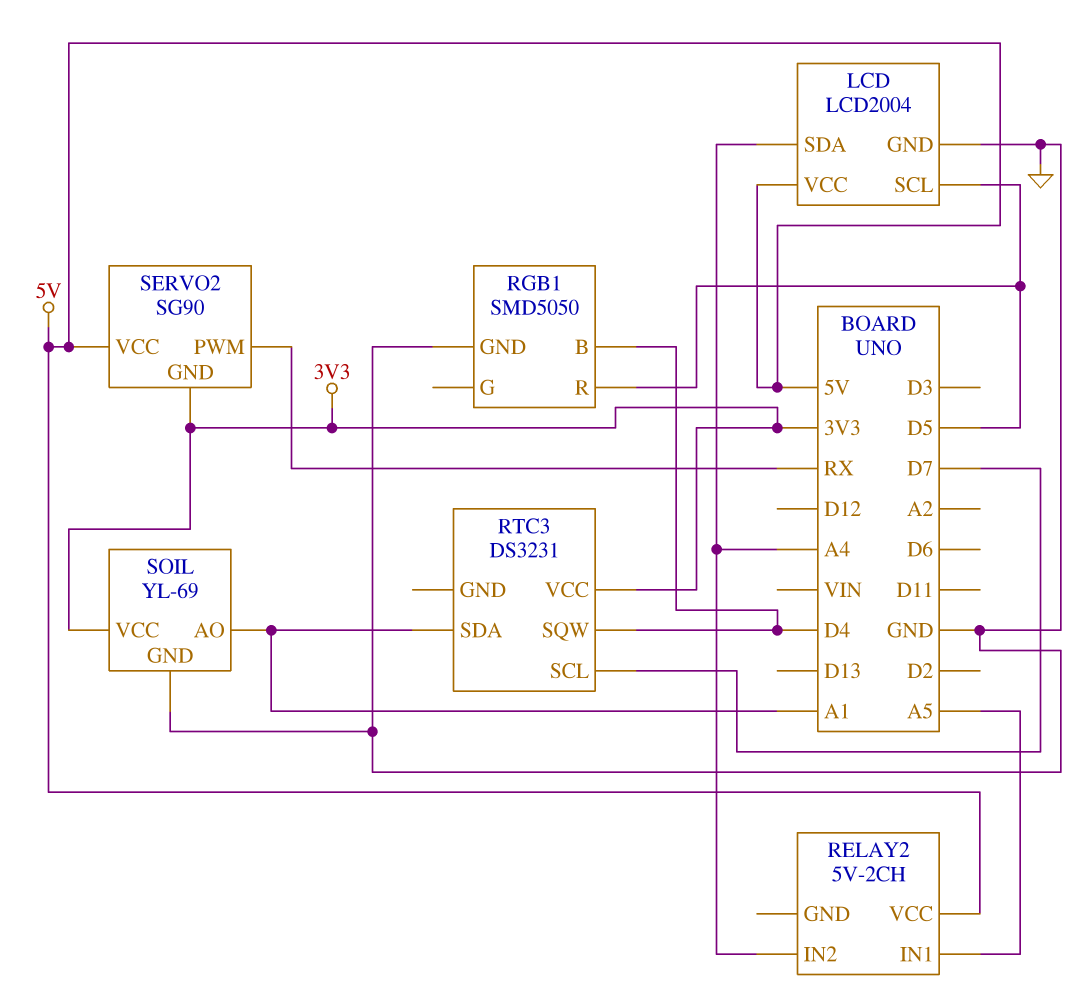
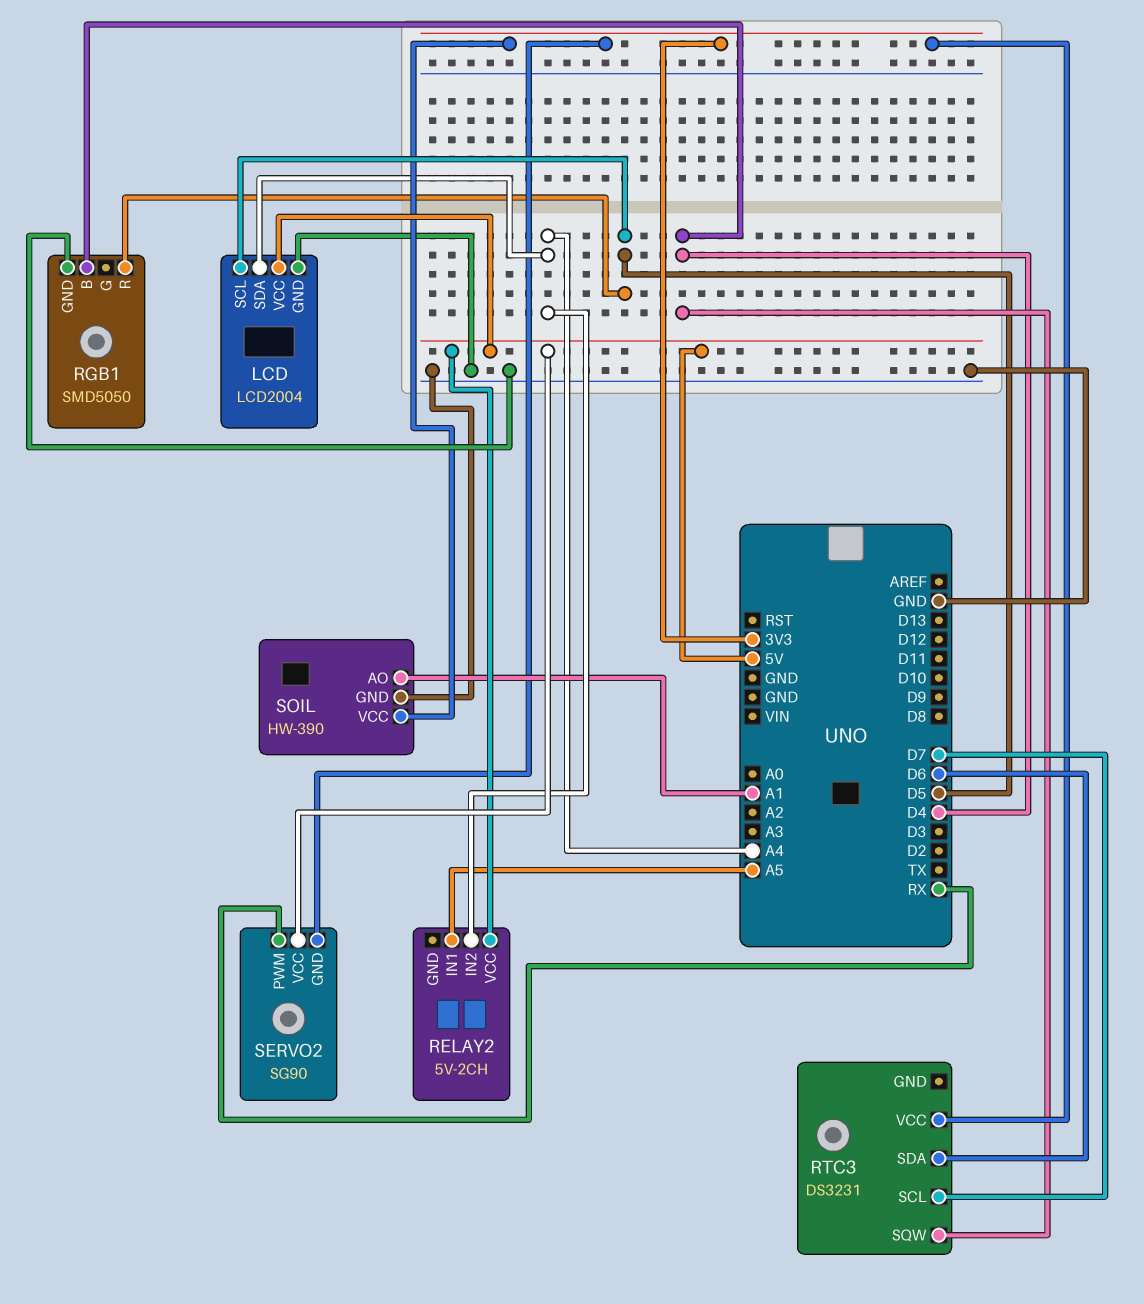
RTC3 pin SDA: A1 -> D6
SOIL: YL-69 -> HW-390

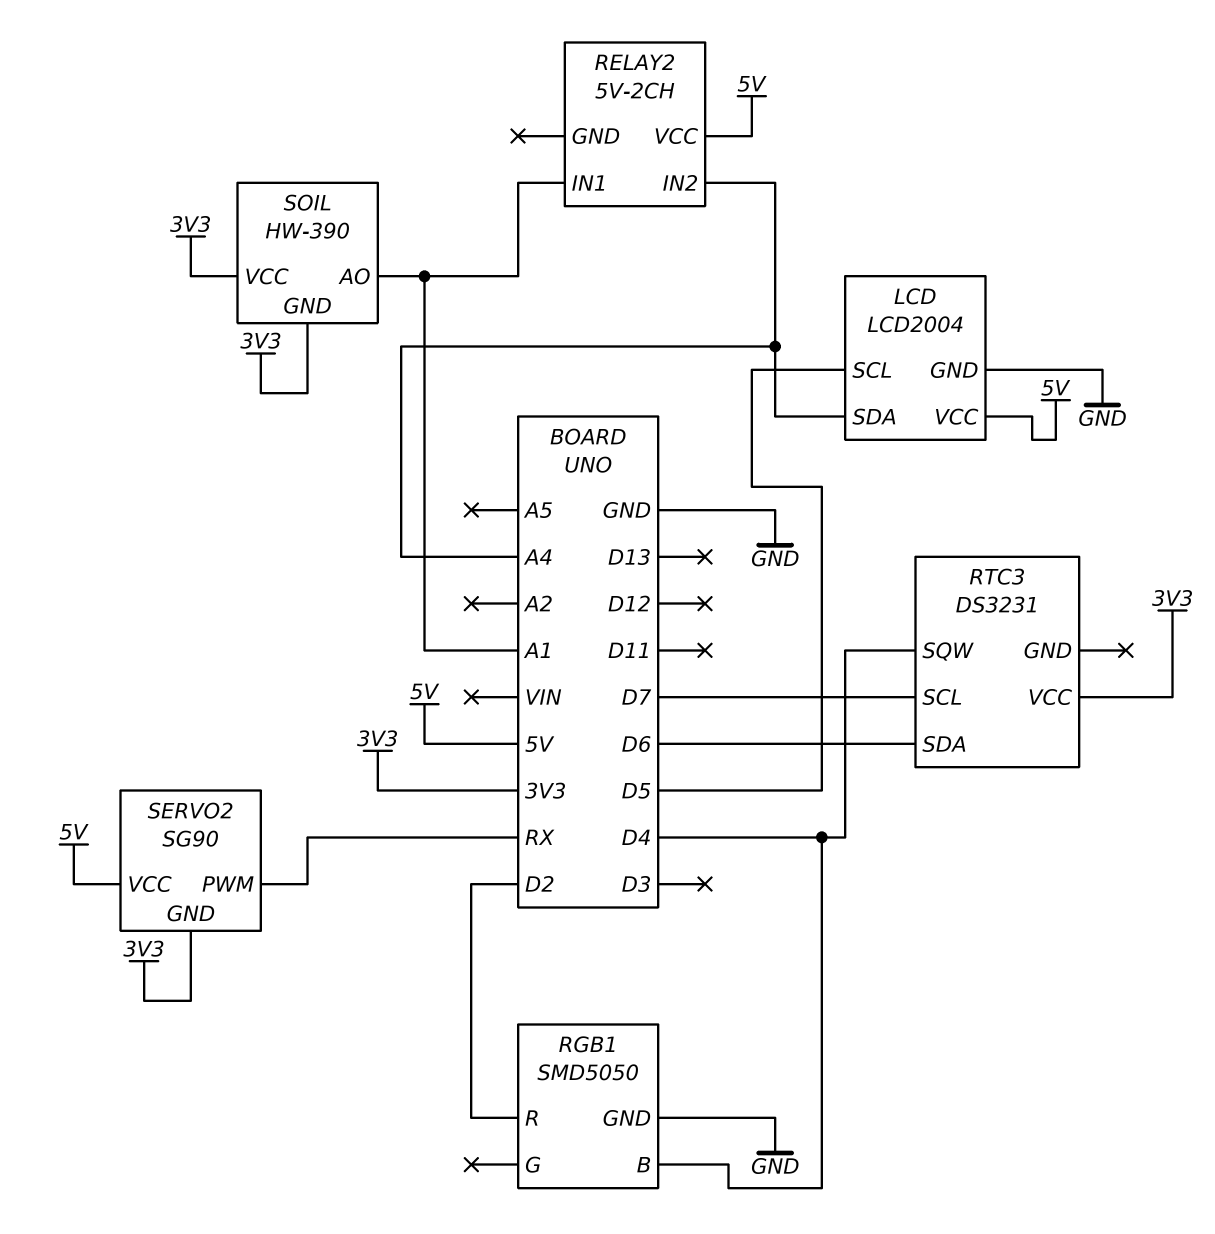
RELAY2 pin IN1: A5 -> A1
RGB1 pin R: D5 -> D2
SOIL pin GND: GND -> 3V3

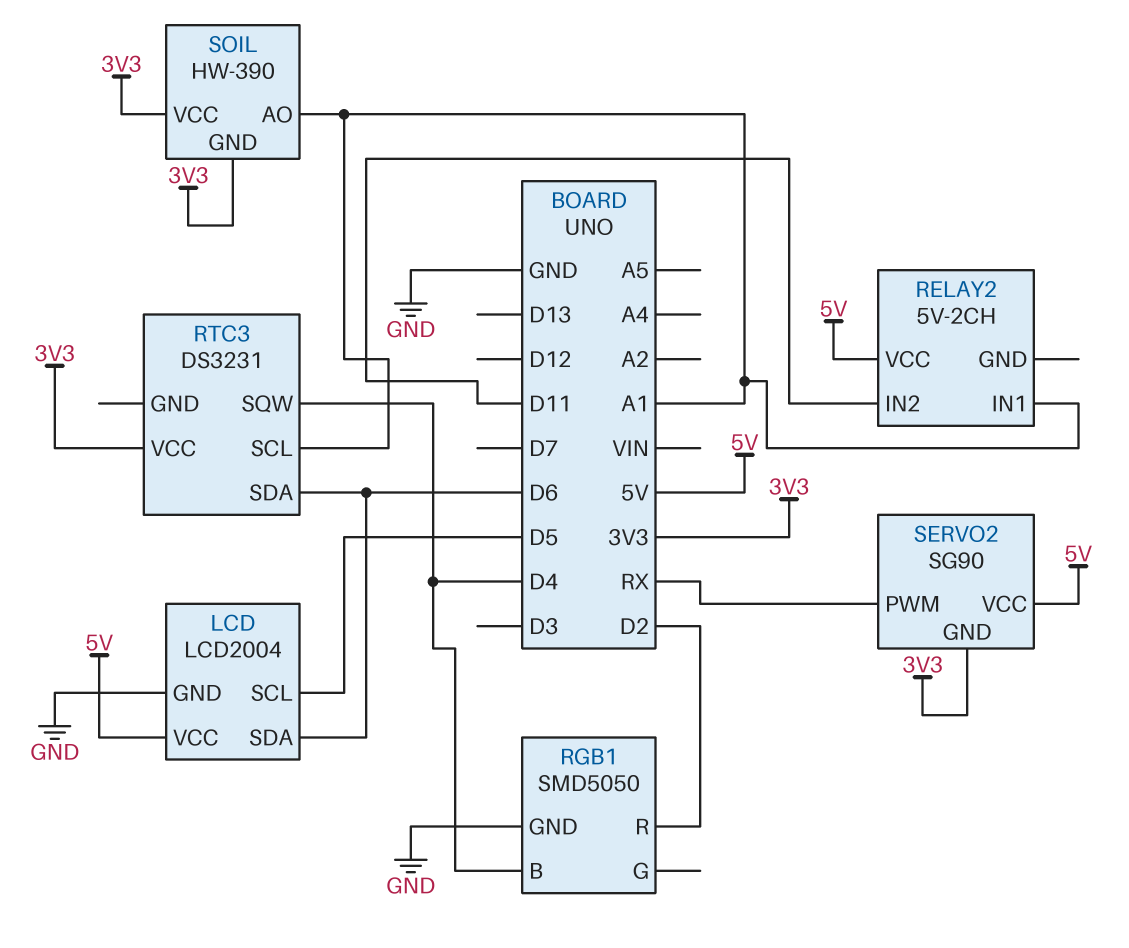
LCD pin SDA: A4 -> D6
RELAY2 pin IN2: A4 -> D11
RTC3 pin SCL: D7 -> A1

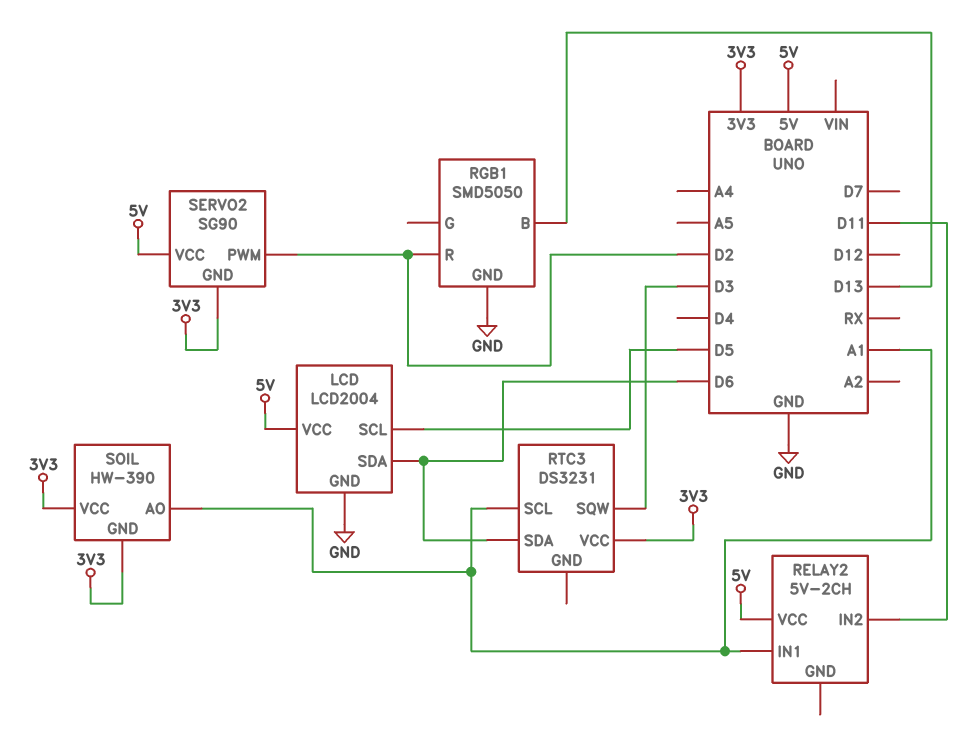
RGB1 pin B: D4 -> D13
RTC3 pin SQW: D4 -> D3
SERVO2 pin PWM: RX -> D2

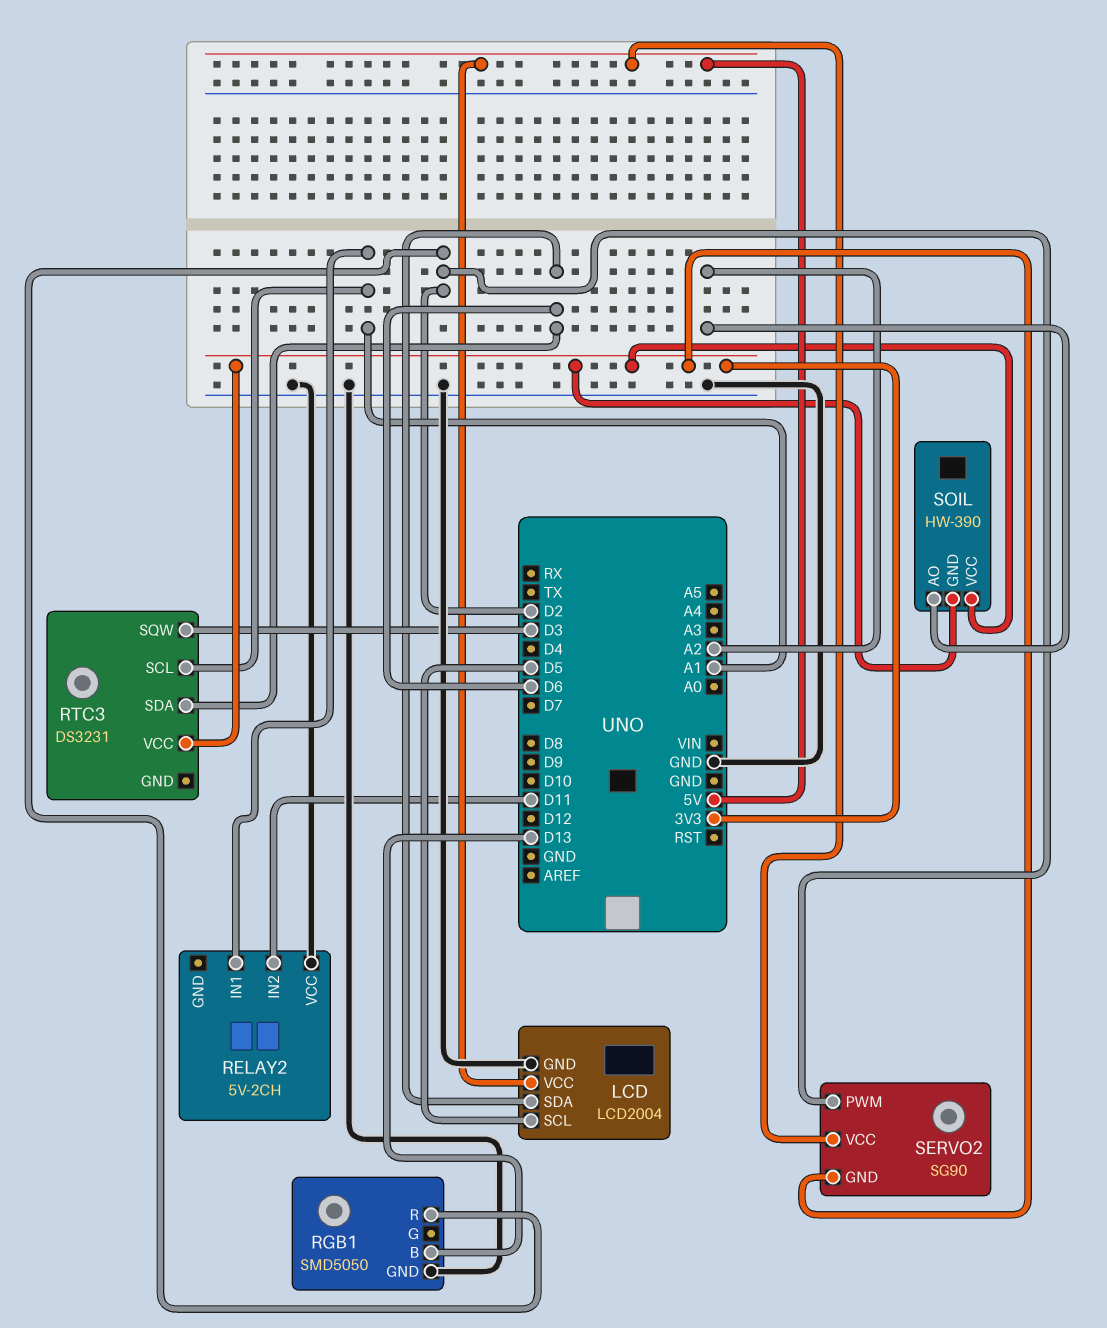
RELAY2 pin VCC: 5V -> GND
SOIL pin AO: A1 -> A2

